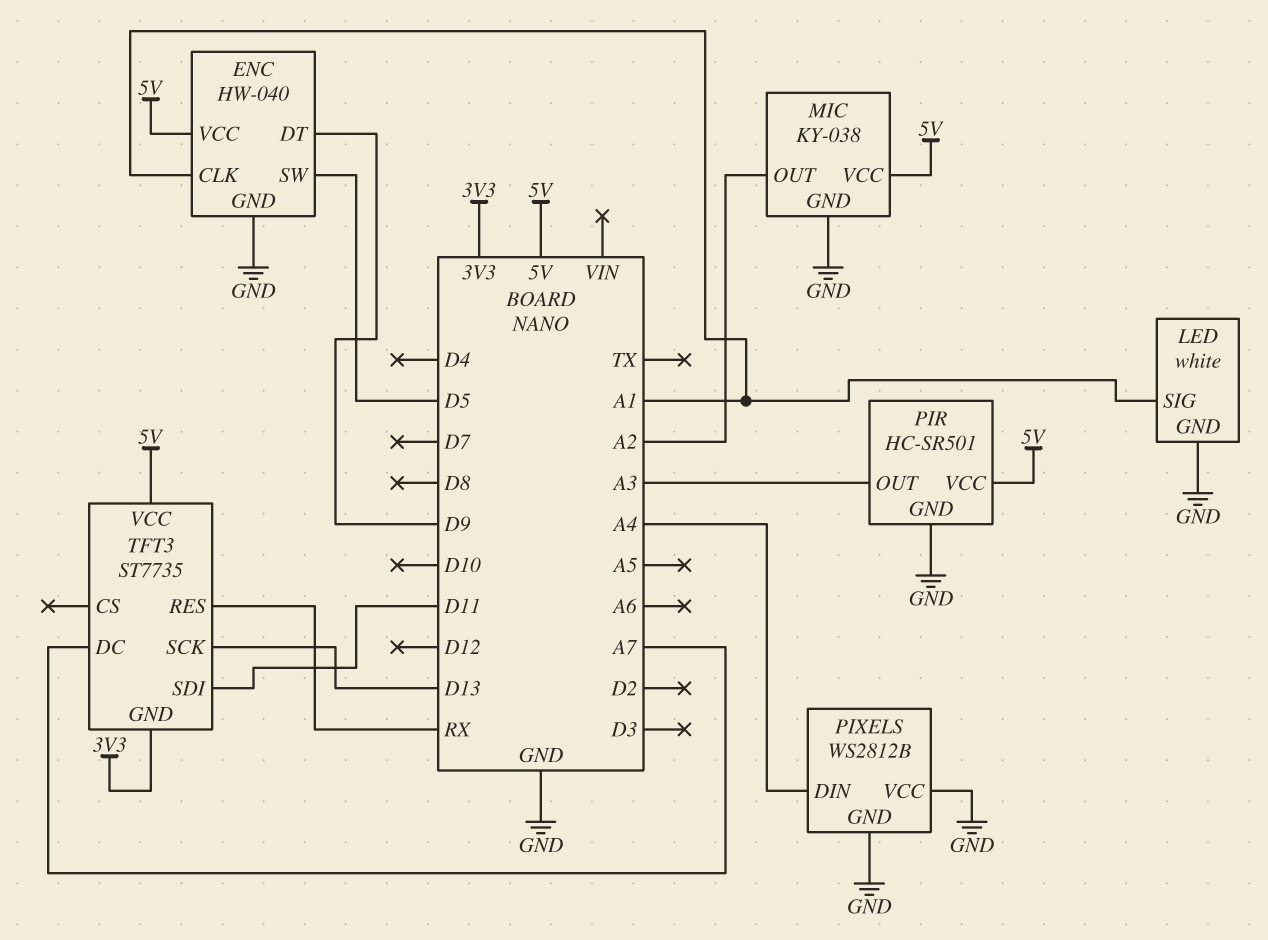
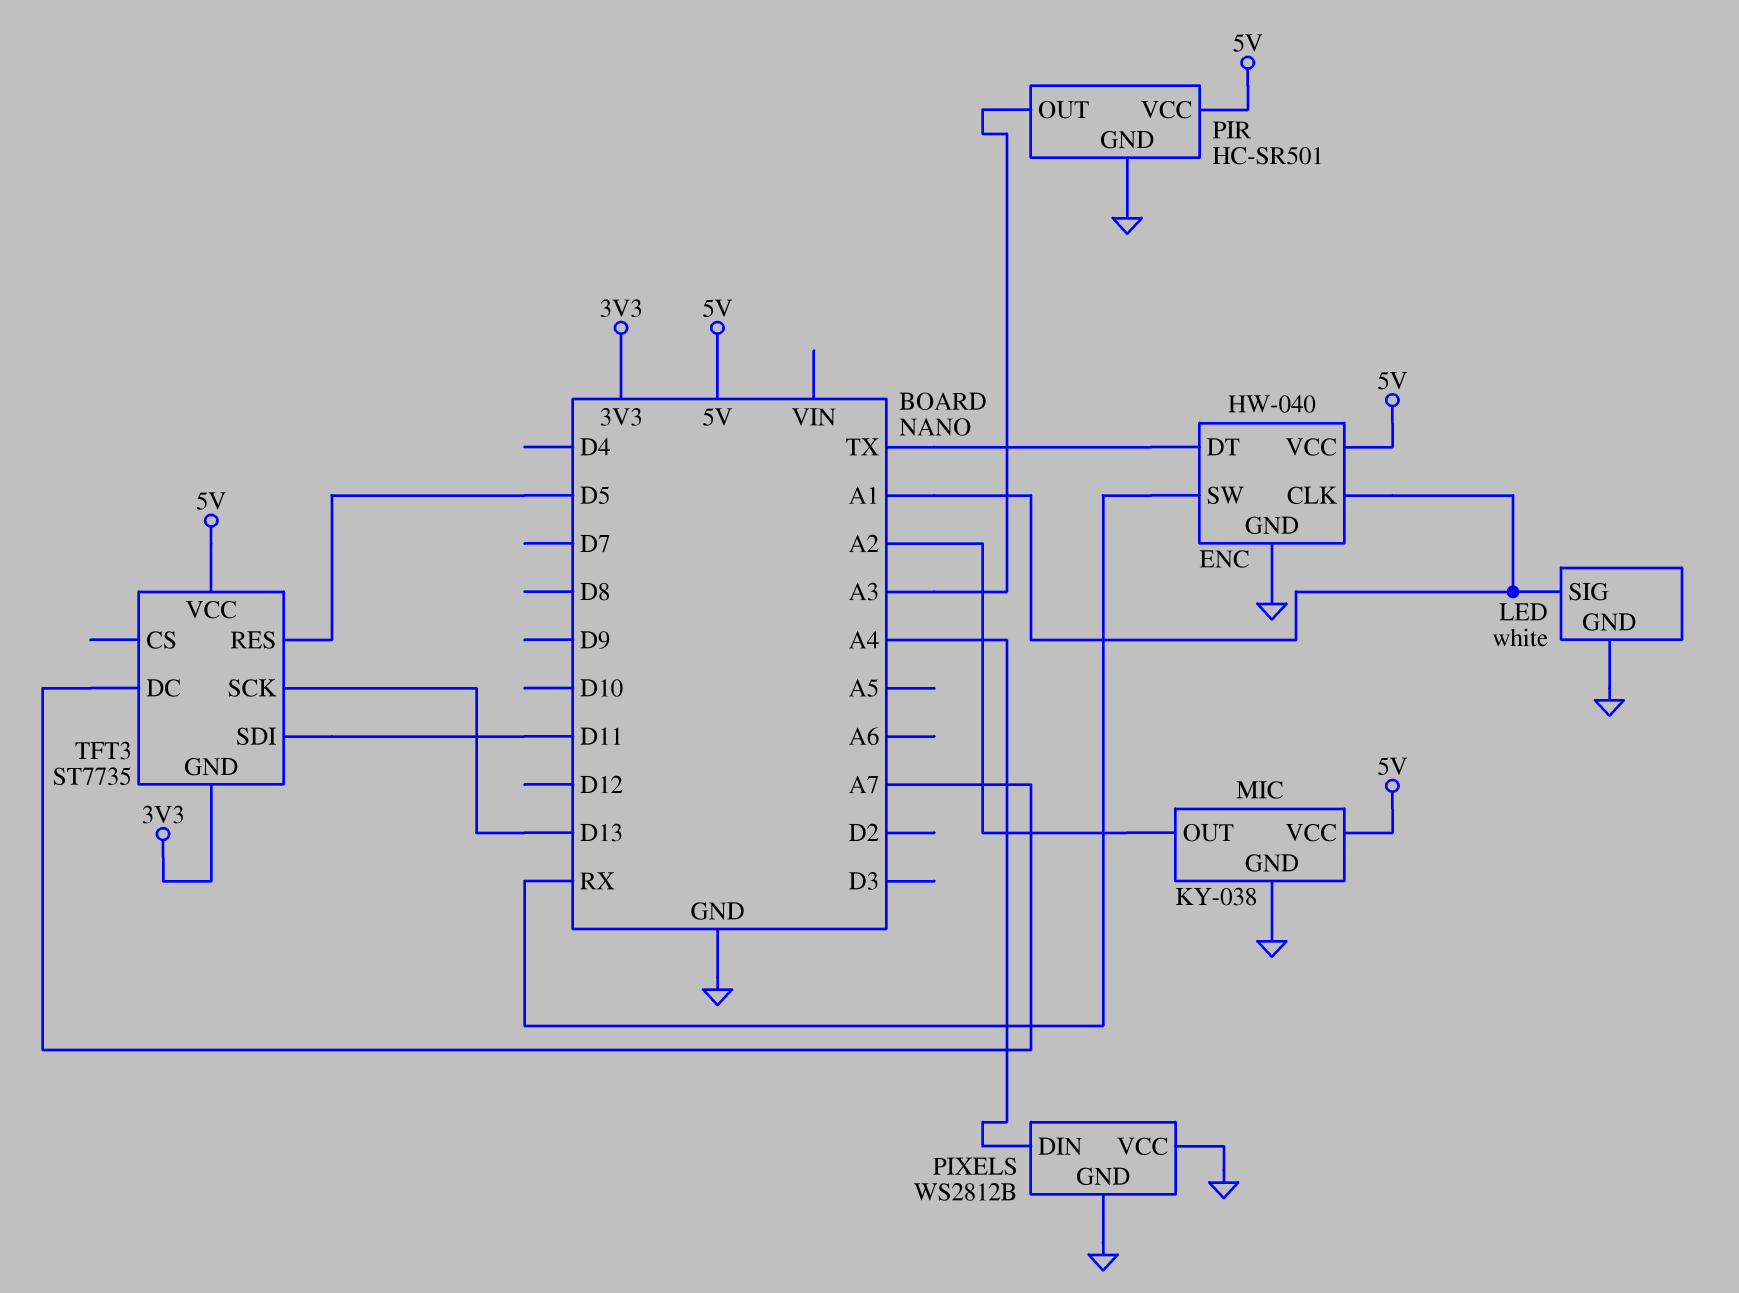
ENC pin DT: D9 -> TX
ENC pin SW: D5 -> RX
TFT3 pin RES: RX -> D5

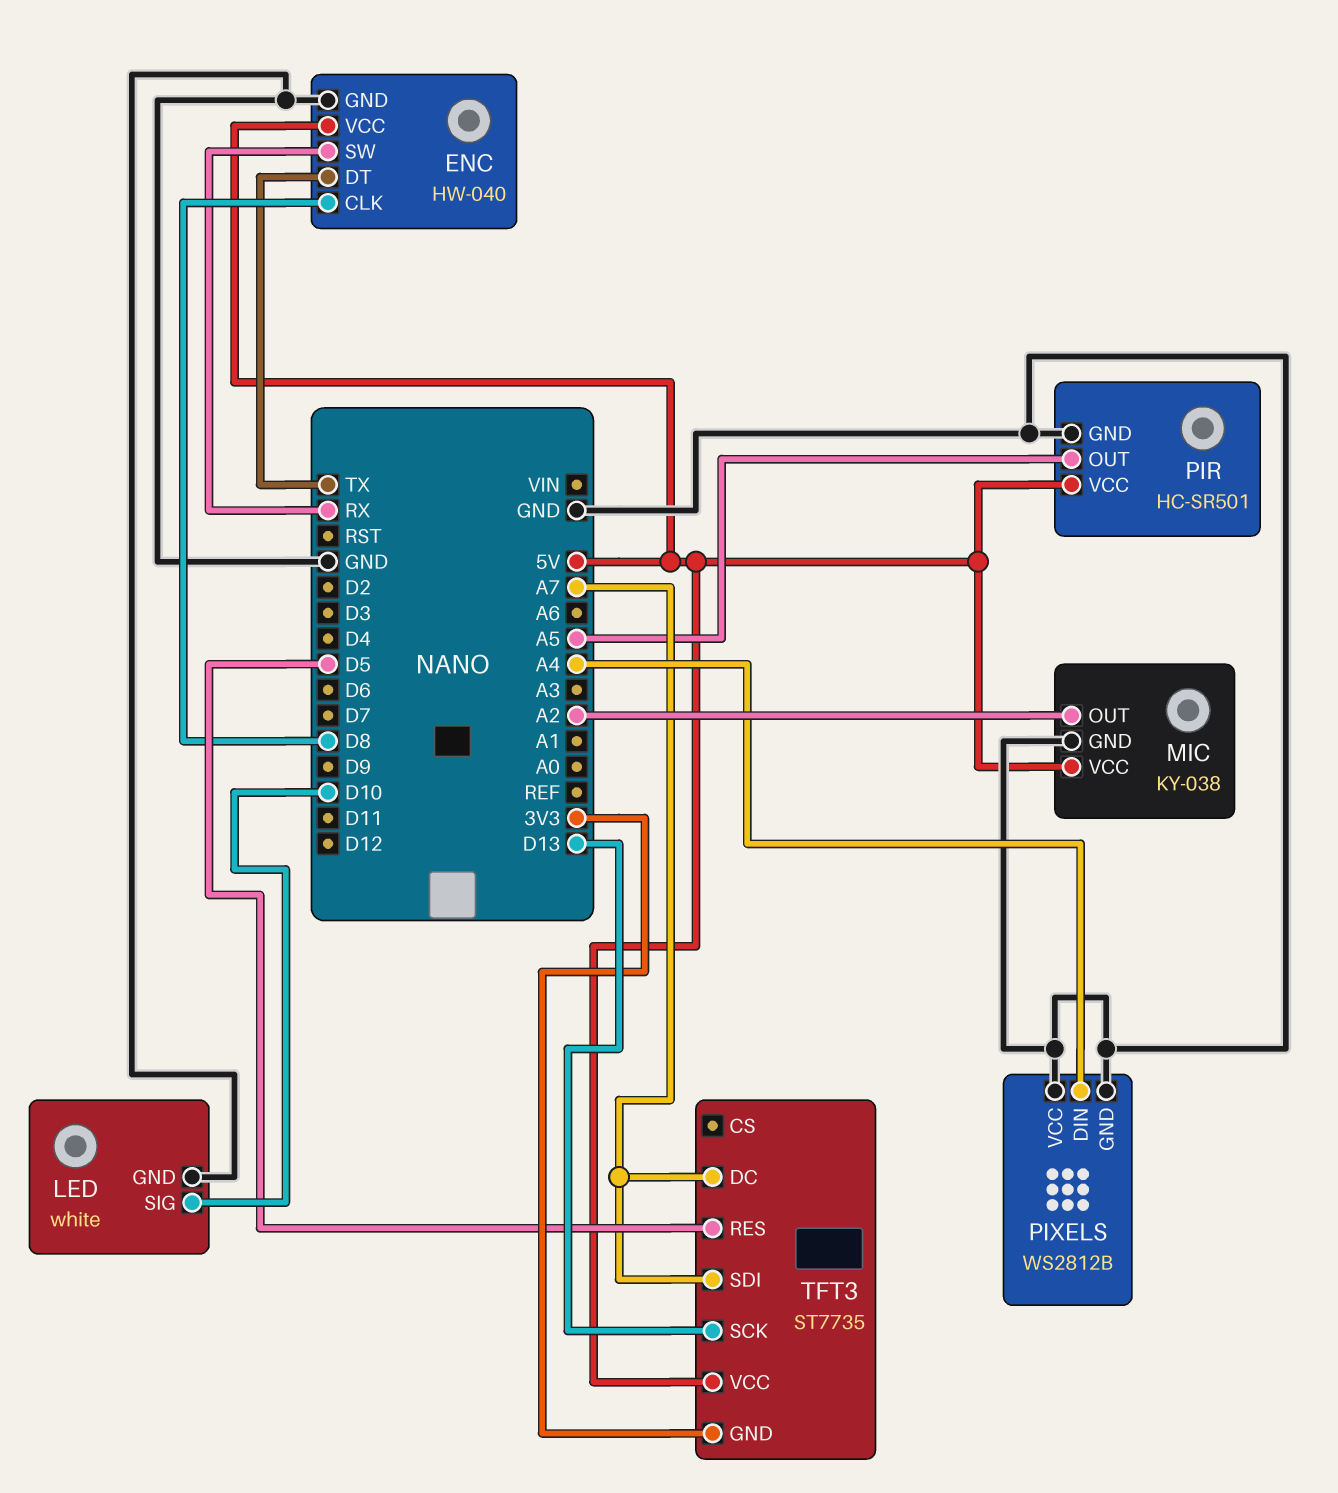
ENC pin CLK: A1 -> D8
LED pin SIG: A1 -> D10
PIR pin OUT: A3 -> A5
TFT3 pin SDI: D11 -> A7

